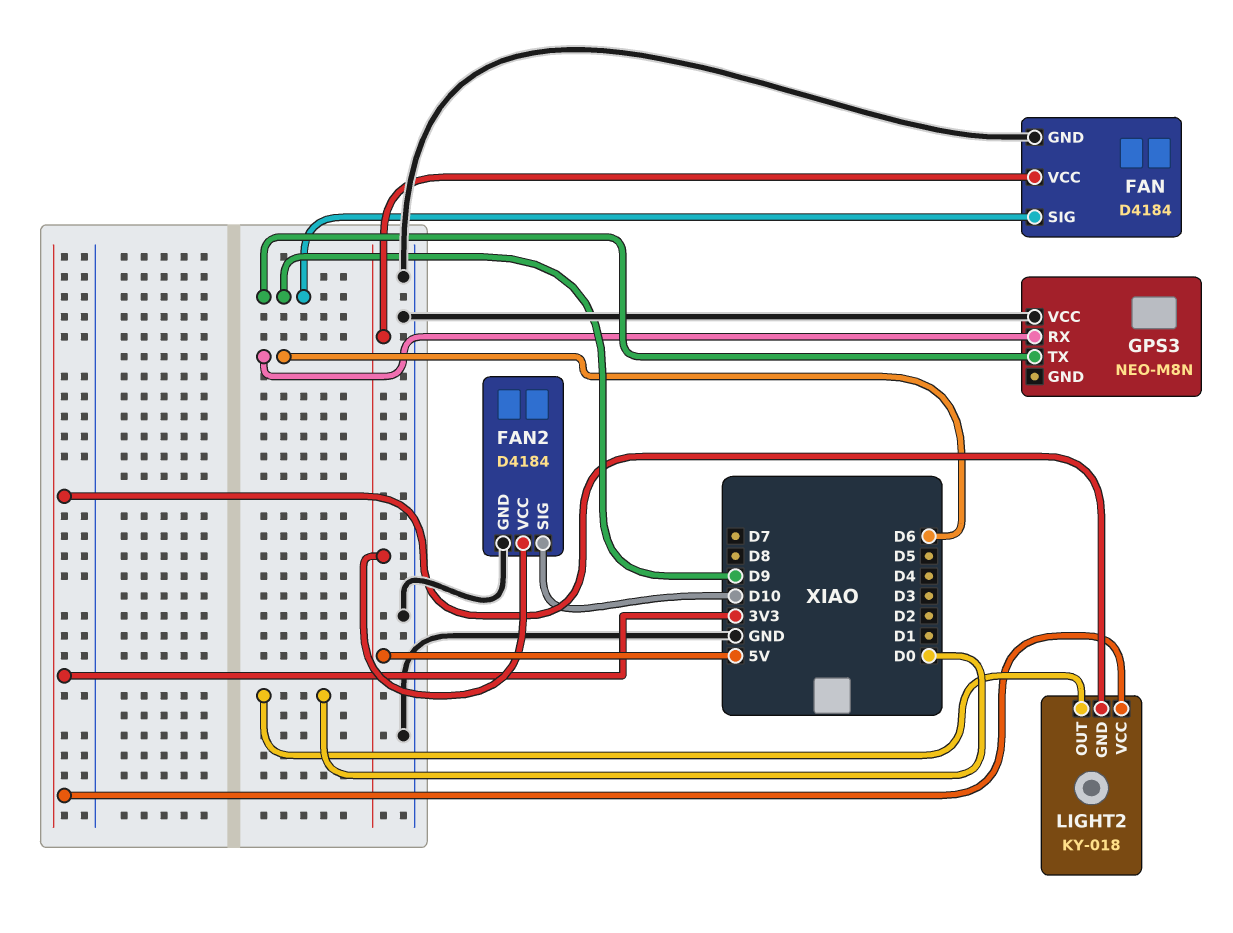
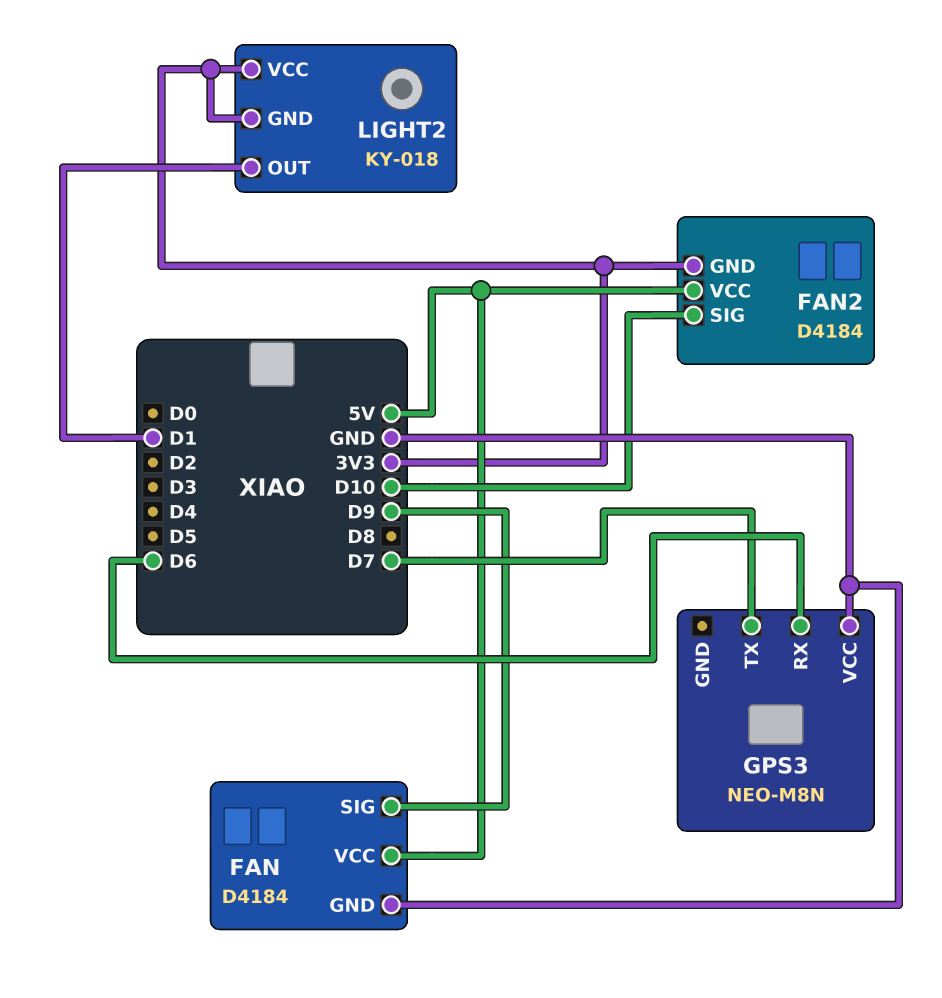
FAN2 pin GND: GND -> 3V3
GPS3 pin TX: D9 -> D7
LIGHT2 pin OUT: D0 -> D1

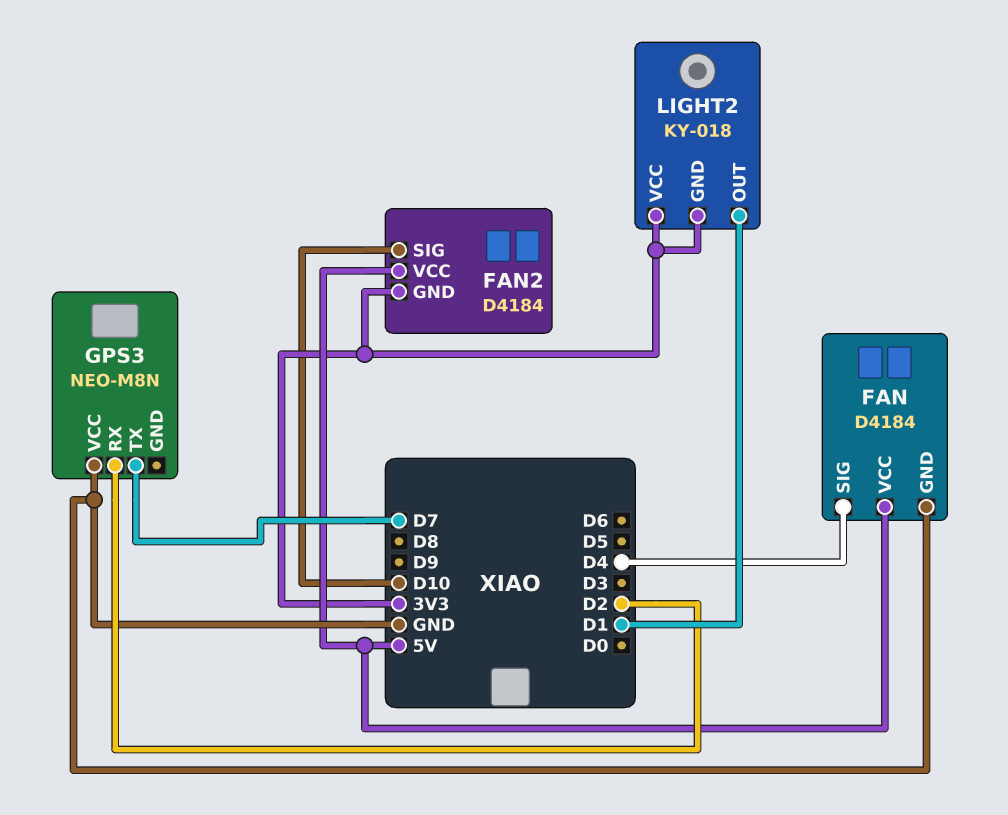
FAN pin SIG: D9 -> D4
GPS3 pin RX: D6 -> D2

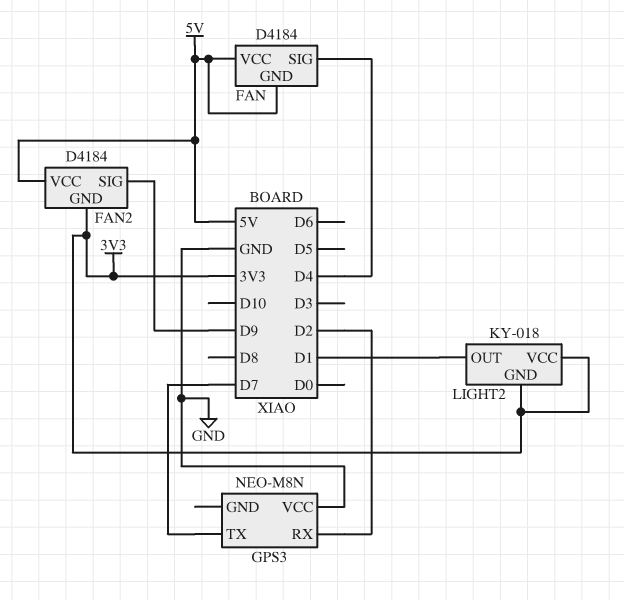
FAN pin GND: GND -> 5V
FAN2 pin SIG: D10 -> D9

